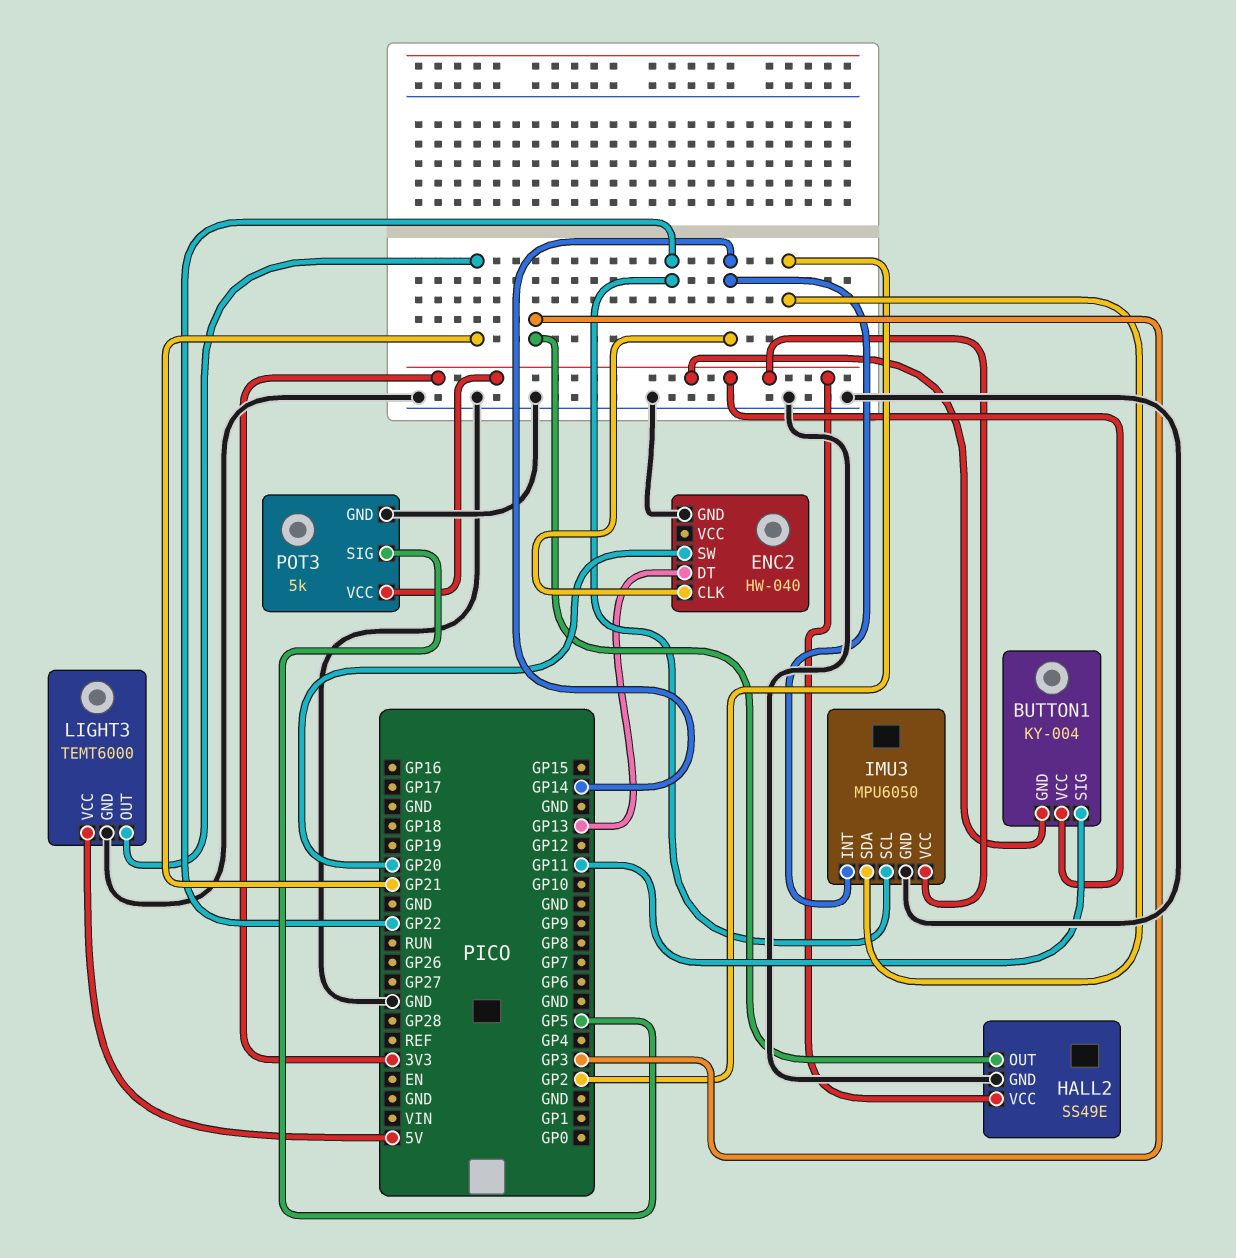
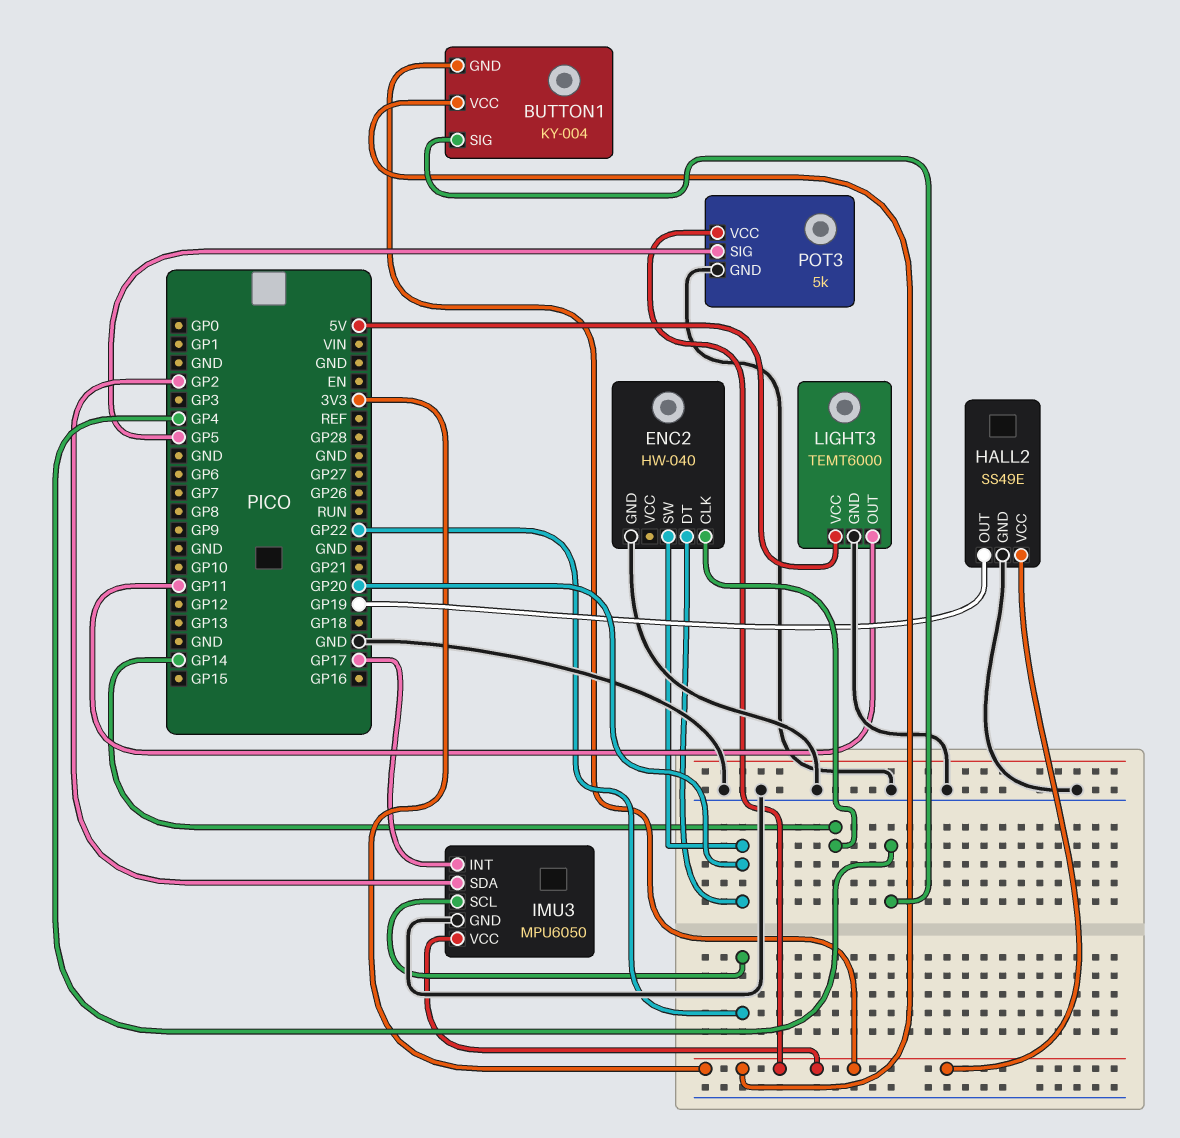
BUTTON1 pin SIG: GP11 -> GP4
ENC2 pin DT: GP13 -> GP20
HALL2 pin OUT: GP3 -> GP19
IMU3 pin INT: GP14 -> GP17
LIGHT3 pin OUT: GP21 -> GP11

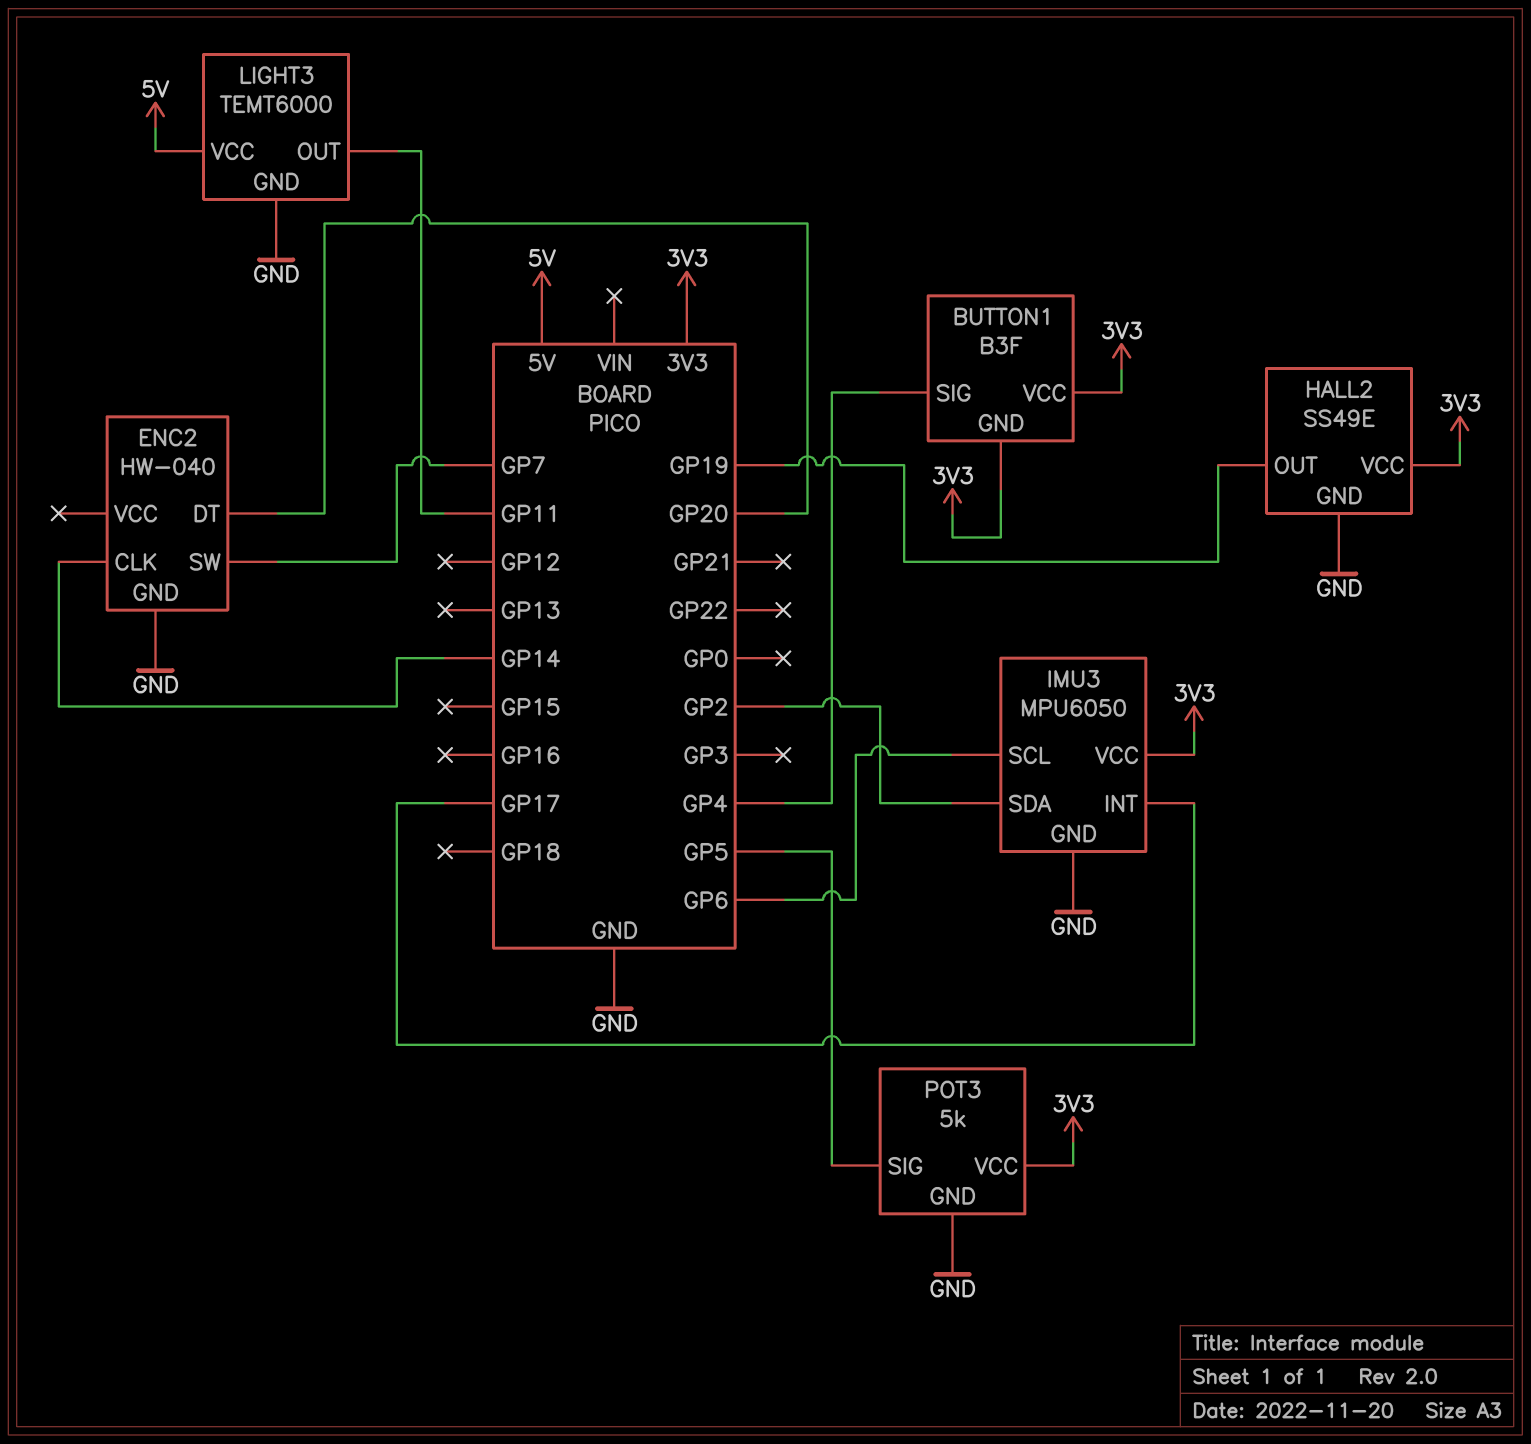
BUTTON1: KY-004 -> B3F
ENC2 pin SW: GP20 -> GP7
IMU3 pin SCL: GP22 -> GP6

